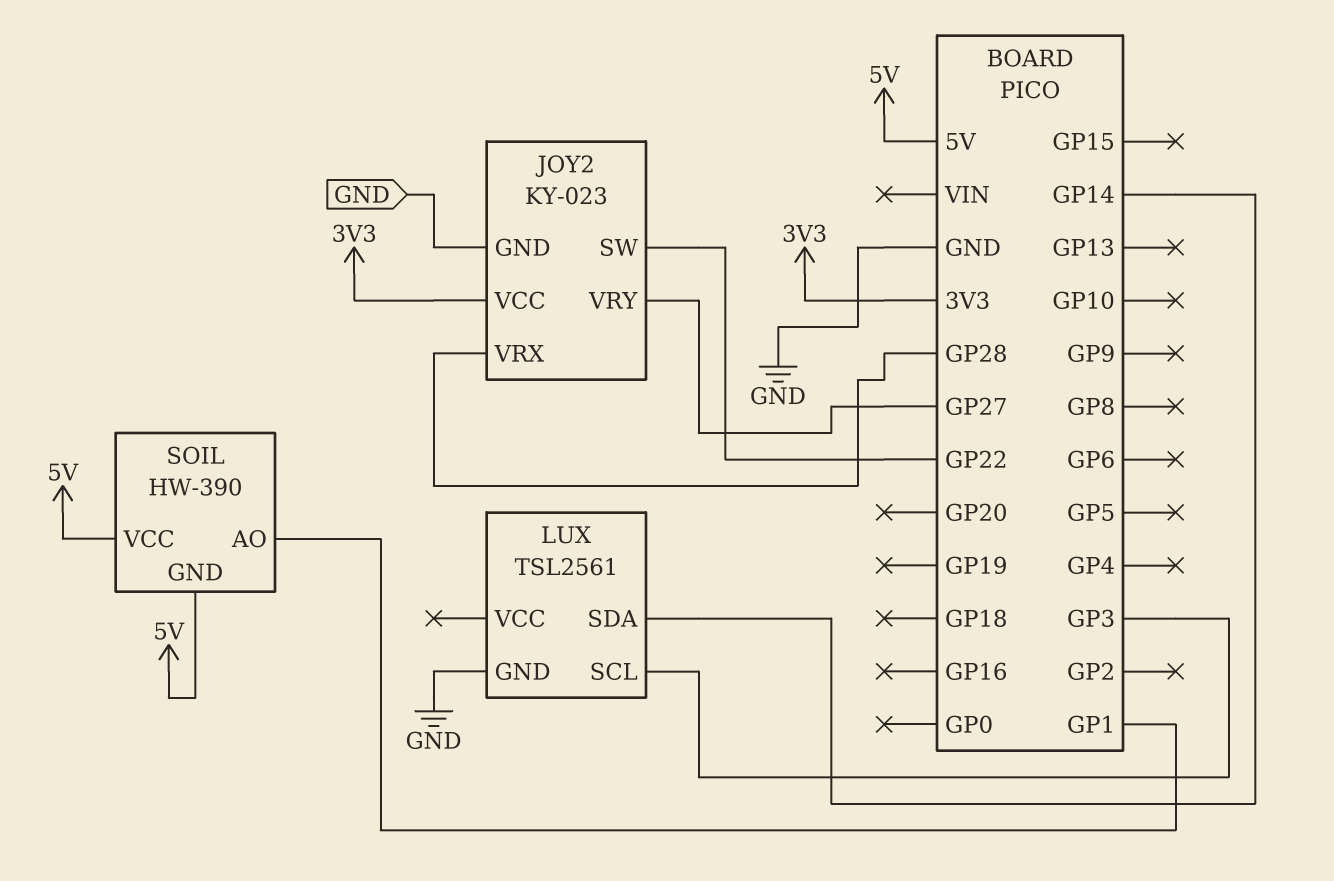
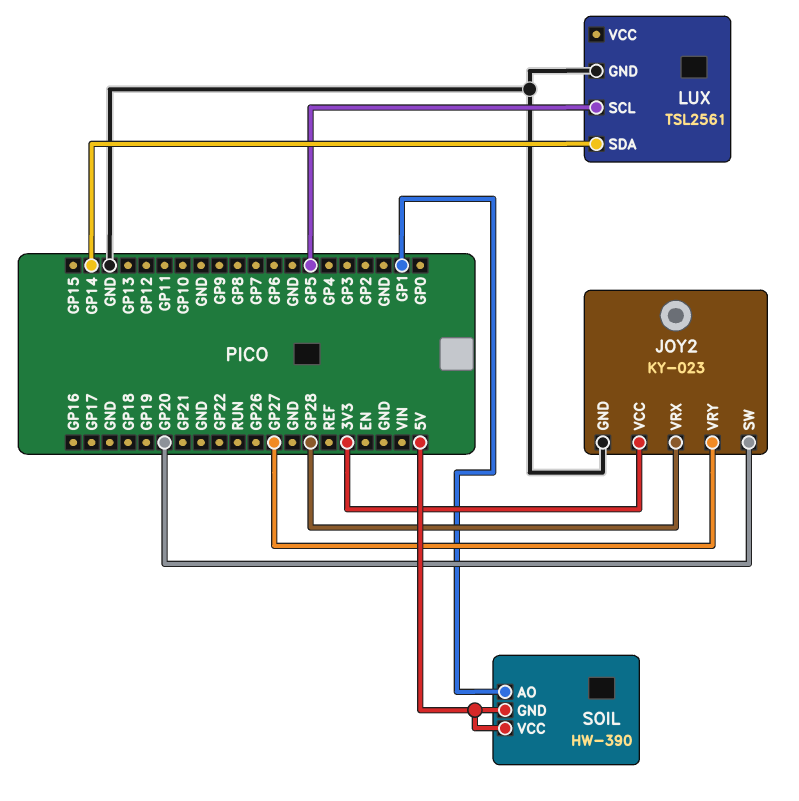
JOY2 pin SW: GP22 -> GP20
LUX pin SCL: GP3 -> GP5

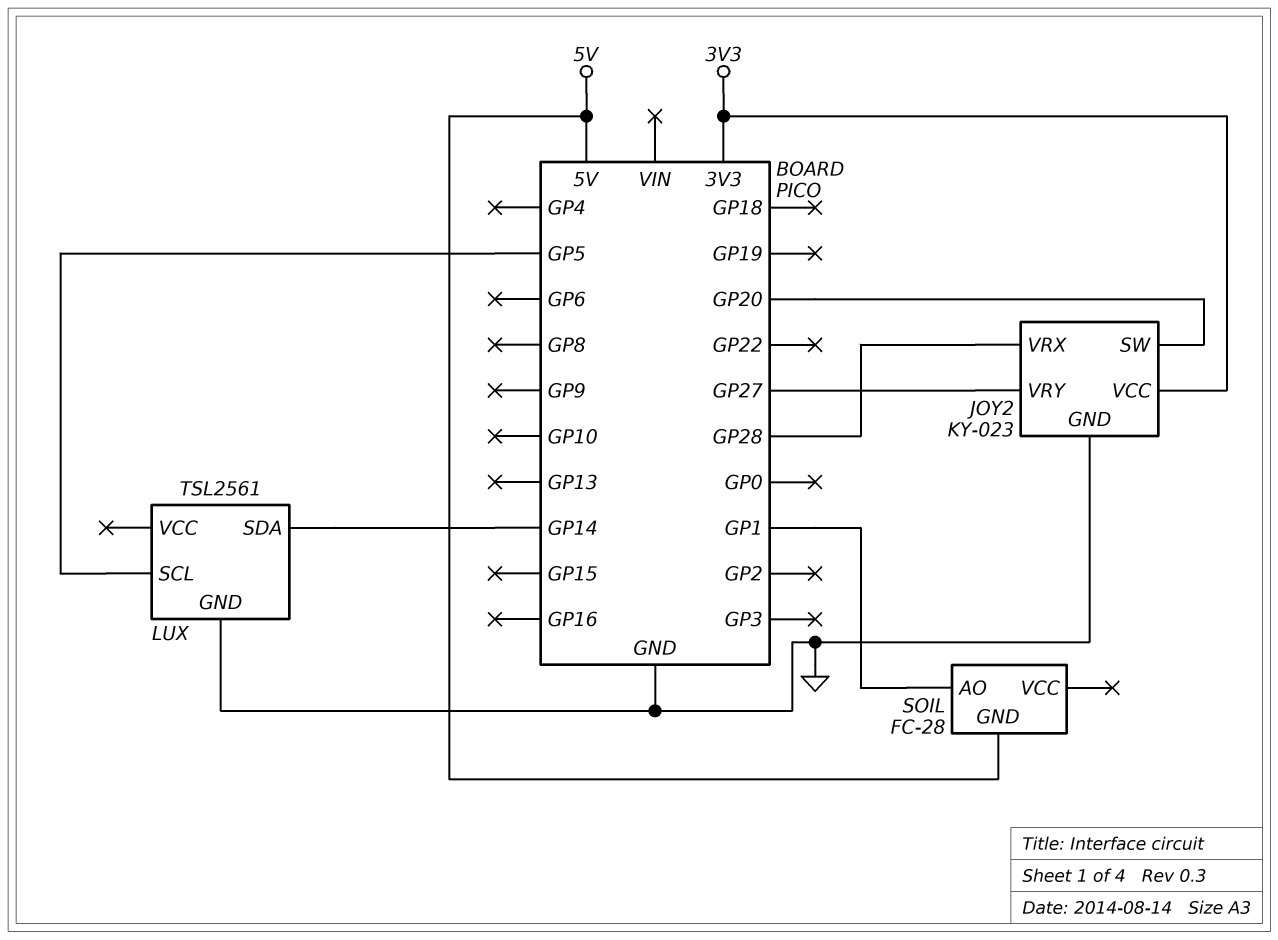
SOIL: HW-390 -> FC-28
SOIL pin VCC: 5V -> none

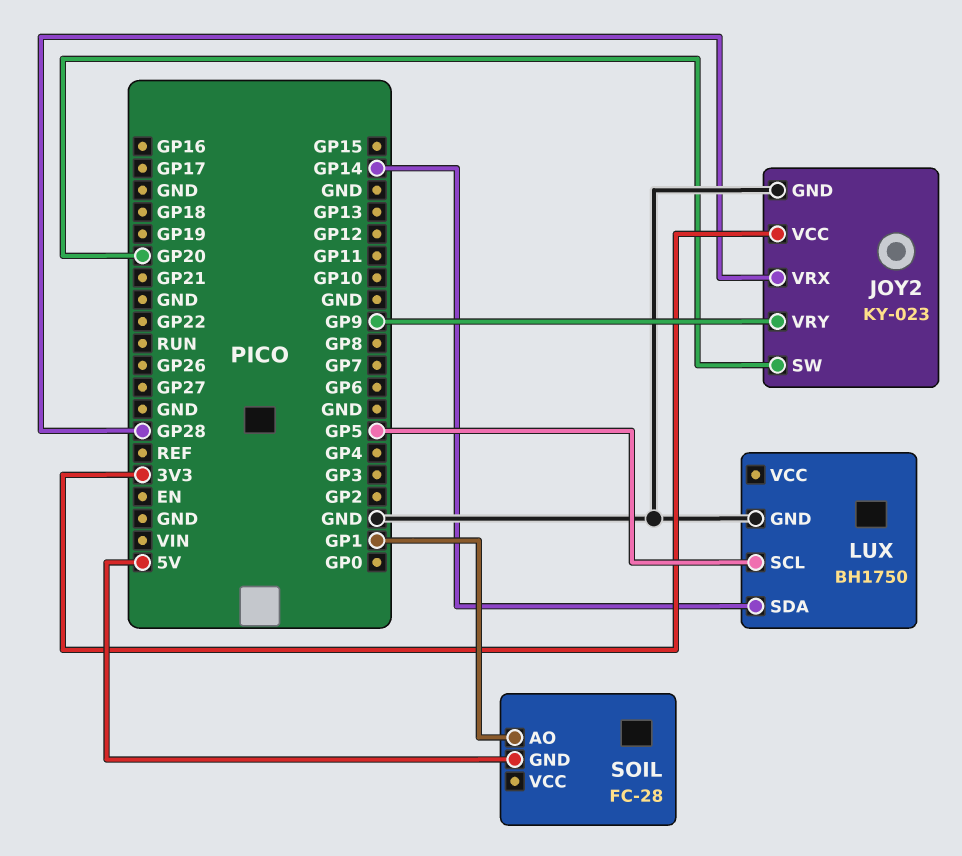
JOY2 pin VRY: GP27 -> GP9
LUX: TSL2561 -> BH1750

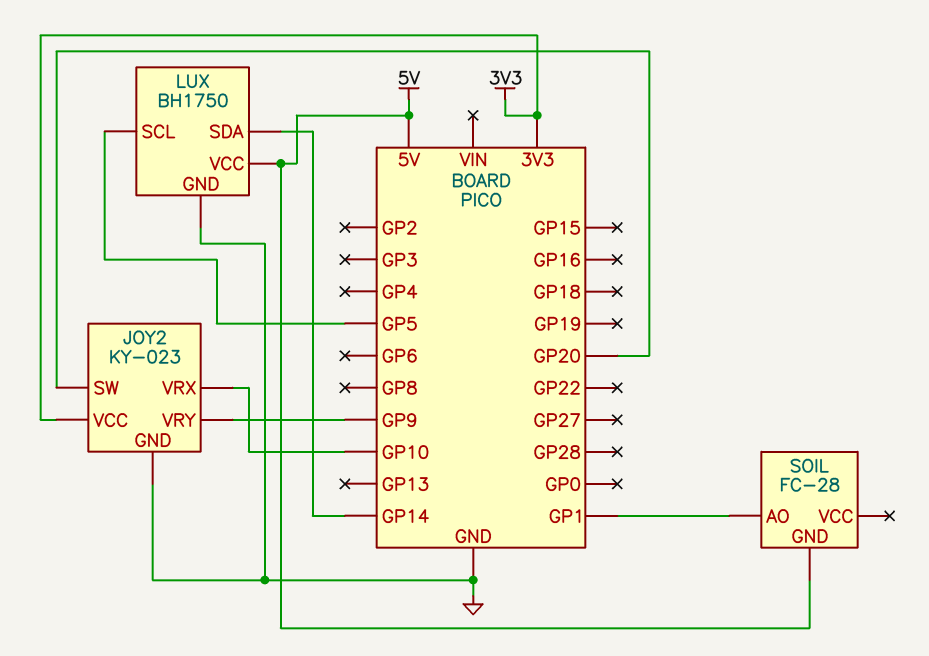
JOY2 pin VRX: GP28 -> GP10
LUX pin VCC: none -> 5V

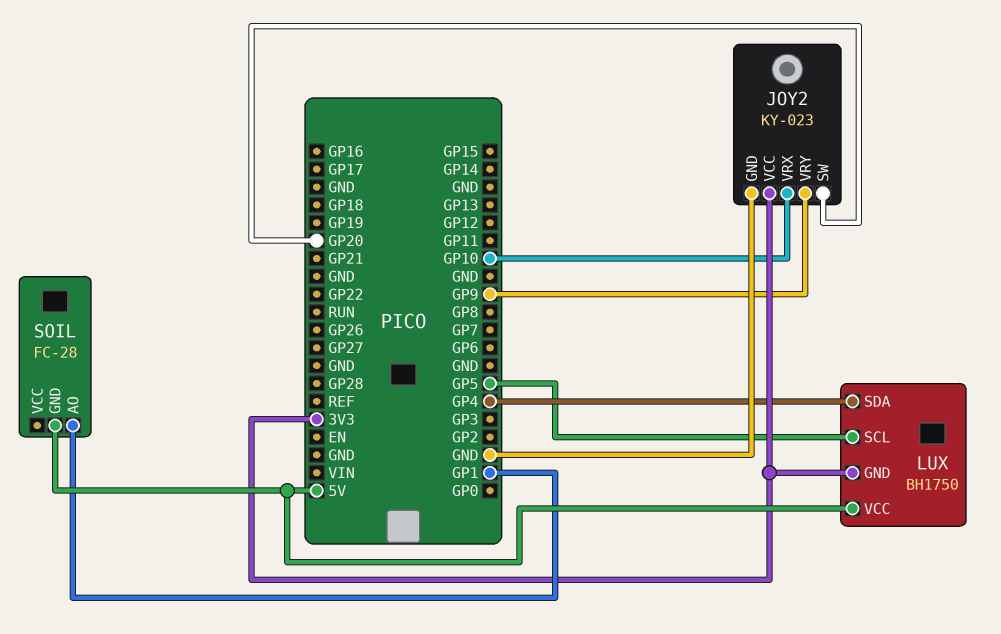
LUX pin GND: GND -> 3V3
LUX pin SDA: GP14 -> GP4

